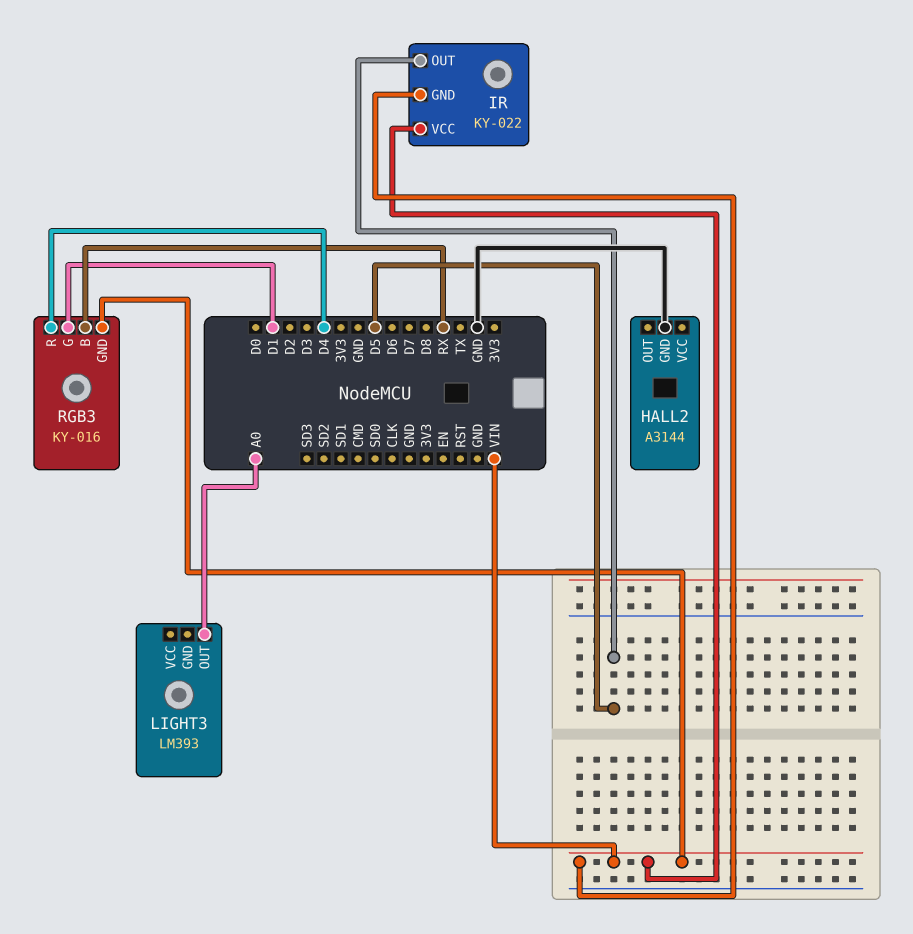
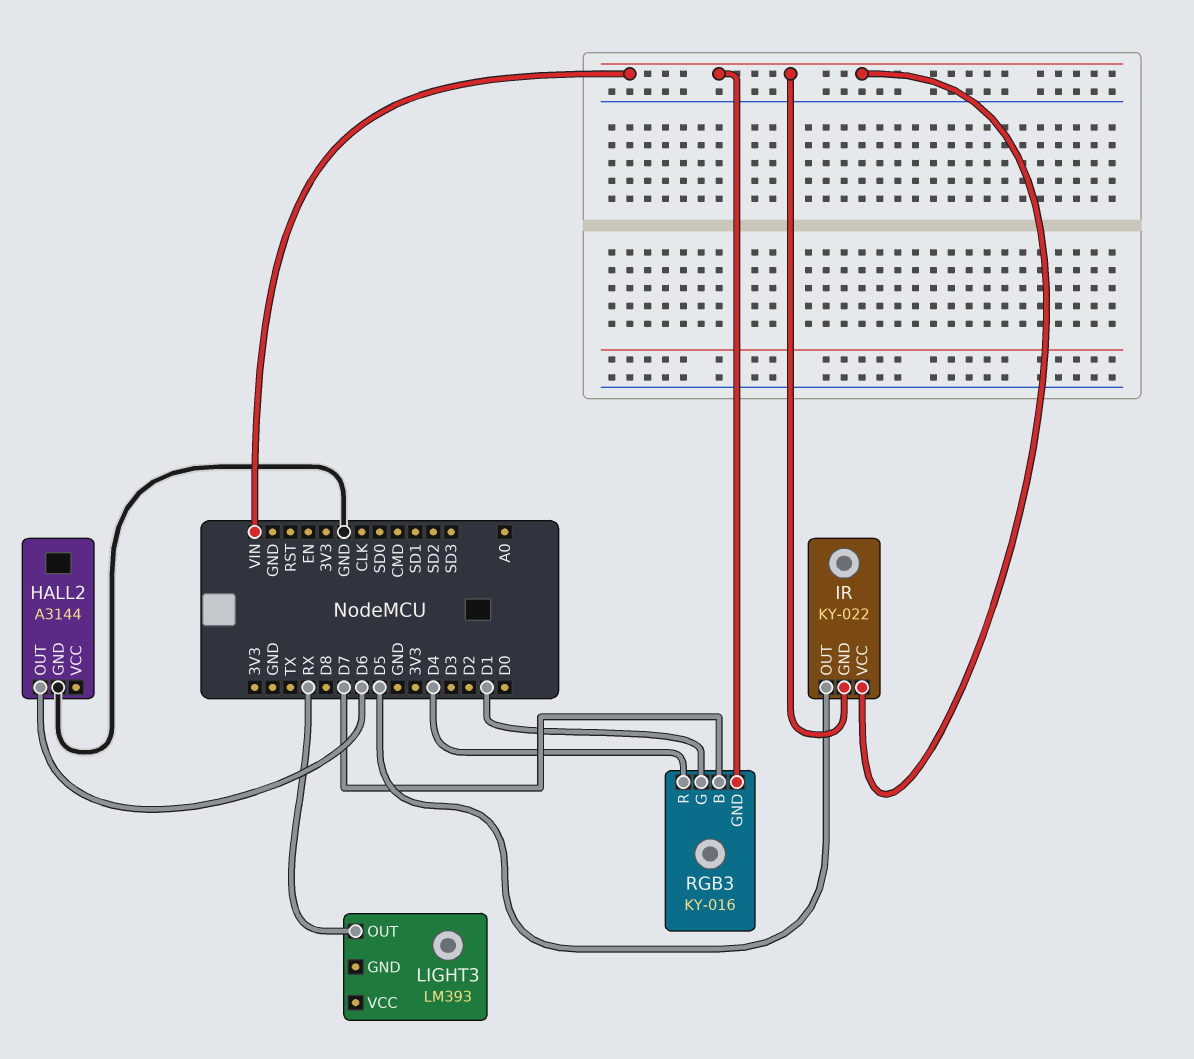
HALL2 pin OUT: none -> D6
LIGHT3 pin OUT: A0 -> RX
RGB3 pin B: RX -> D7

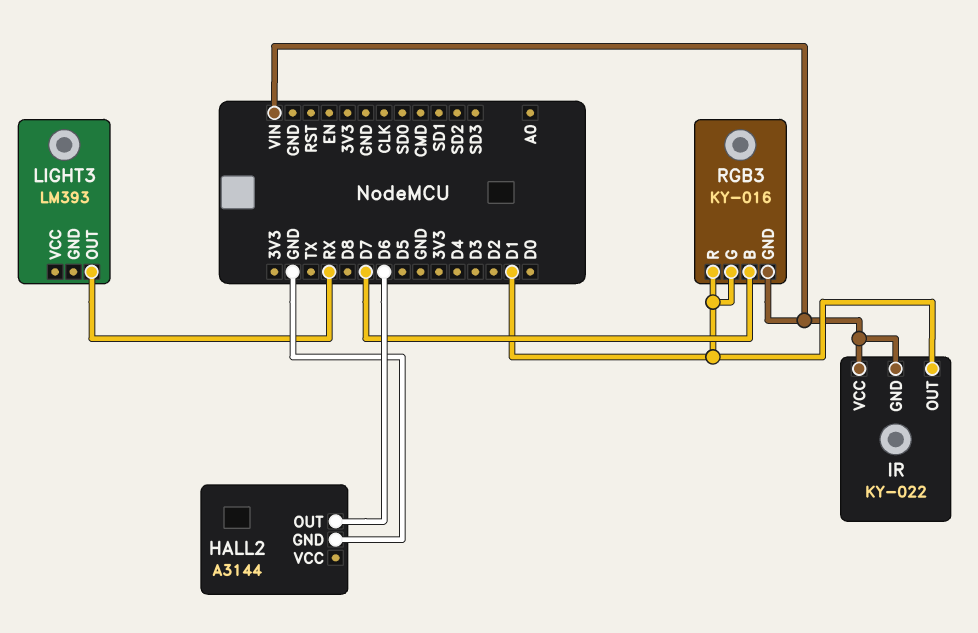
IR pin OUT: D5 -> D1
RGB3 pin R: D4 -> D1

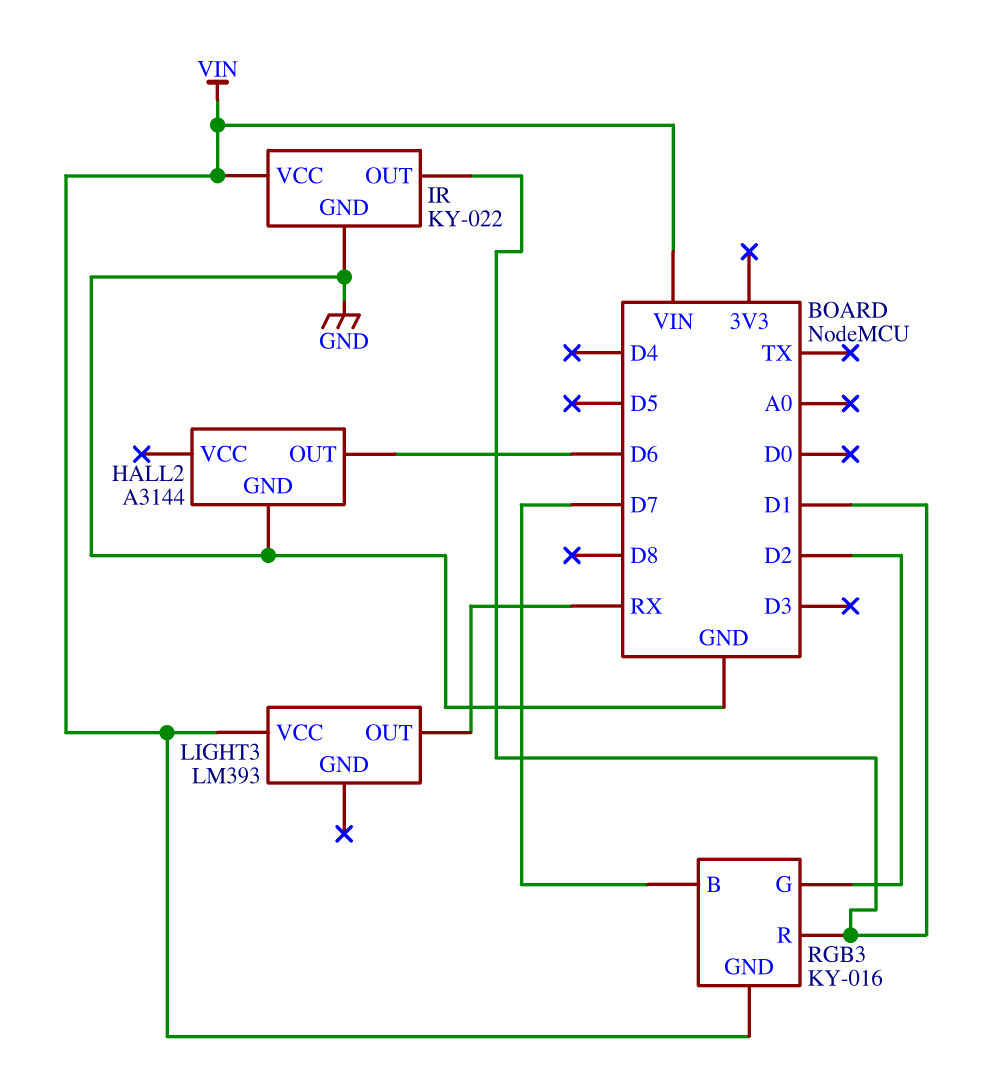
IR pin GND: VIN -> GND
LIGHT3 pin VCC: none -> VIN
RGB3 pin G: D1 -> D2

